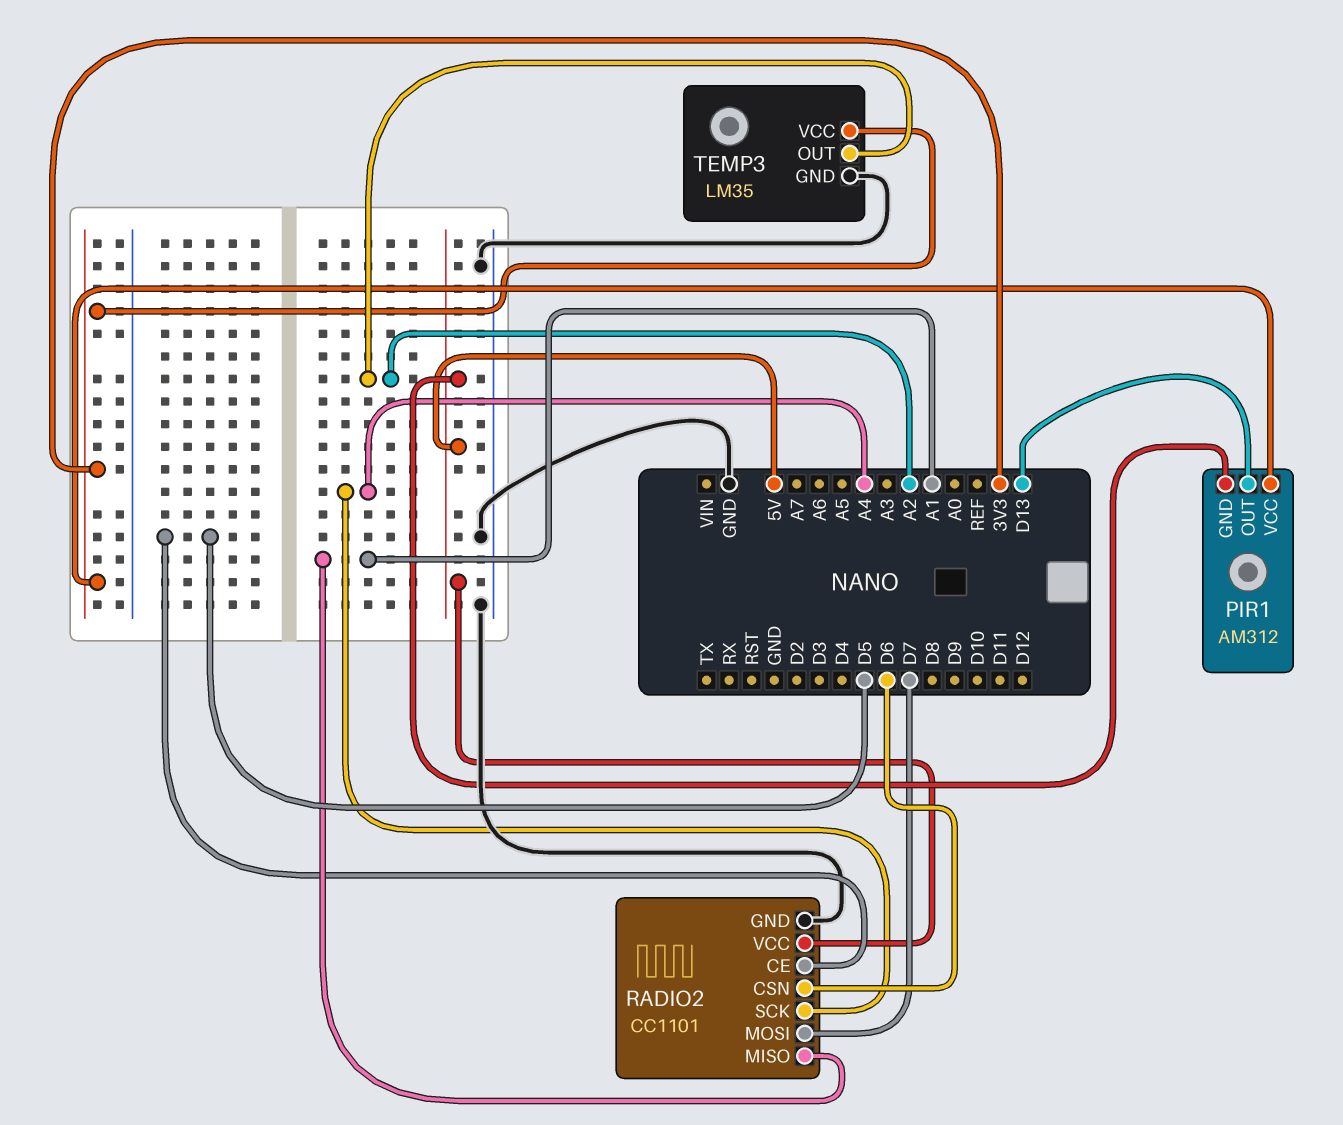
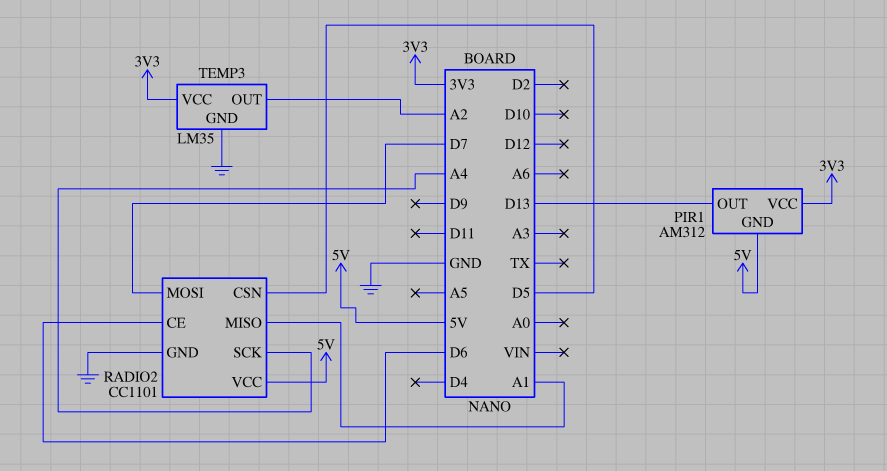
RADIO2 pin CE: D5 -> D6
RADIO2 pin CSN: D6 -> D5

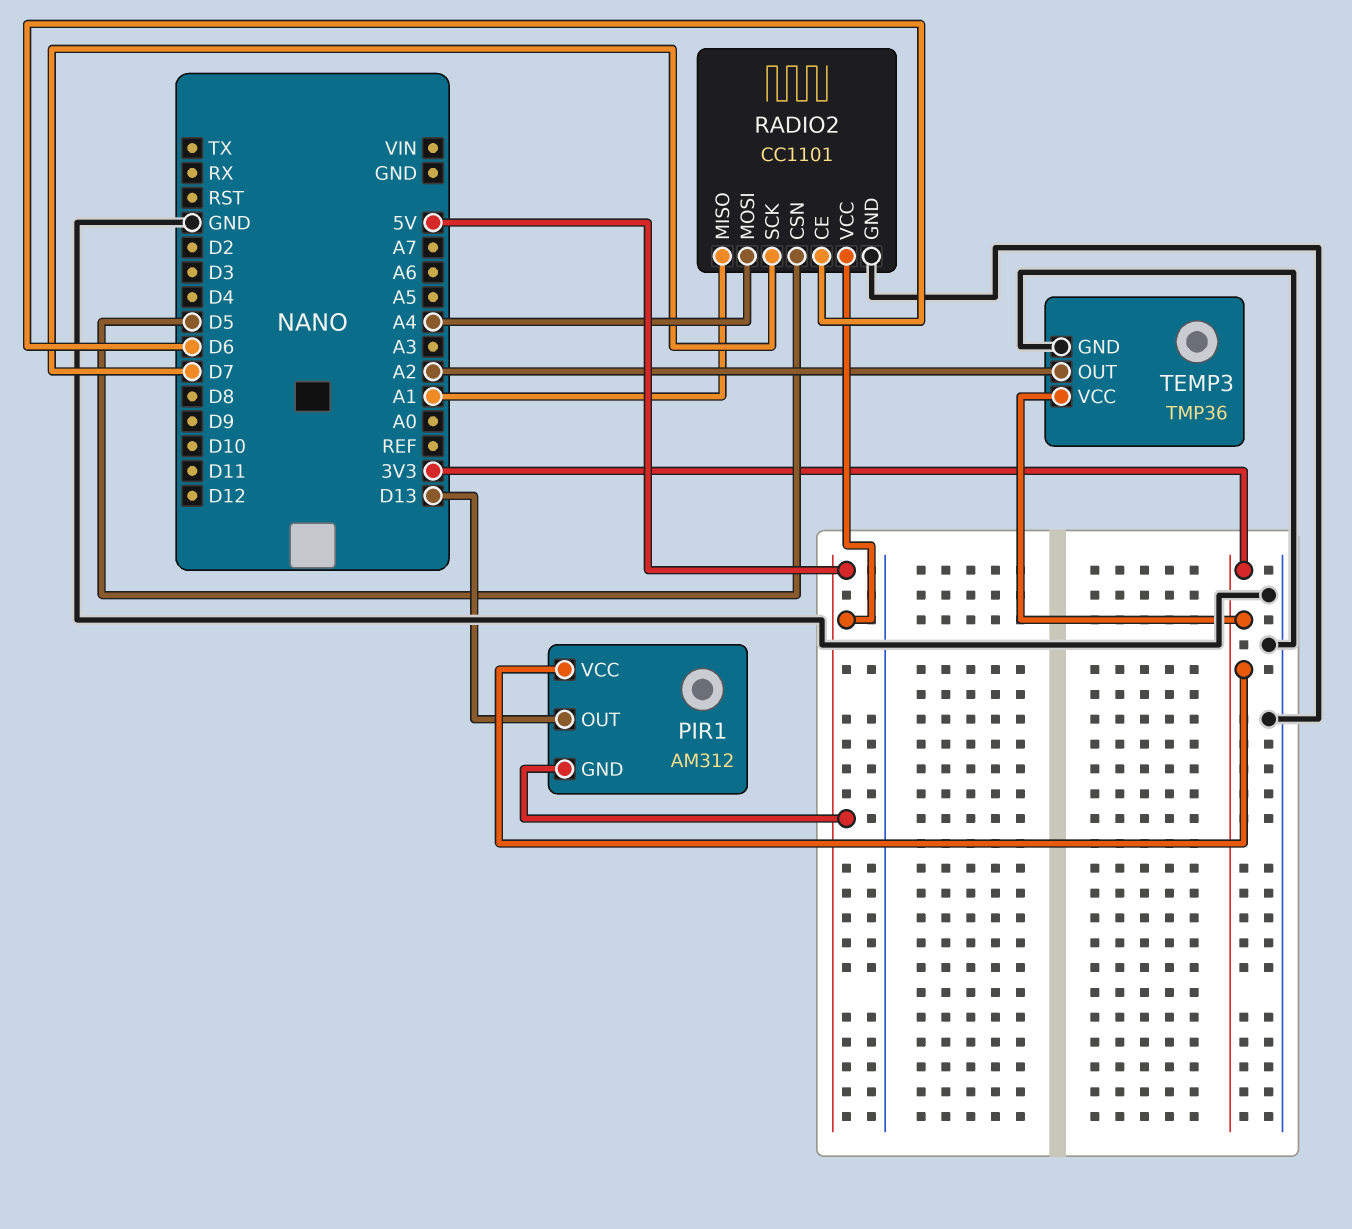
RADIO2 pin MOSI: D7 -> A4
RADIO2 pin SCK: A4 -> D7
TEMP3: LM35 -> TMP36

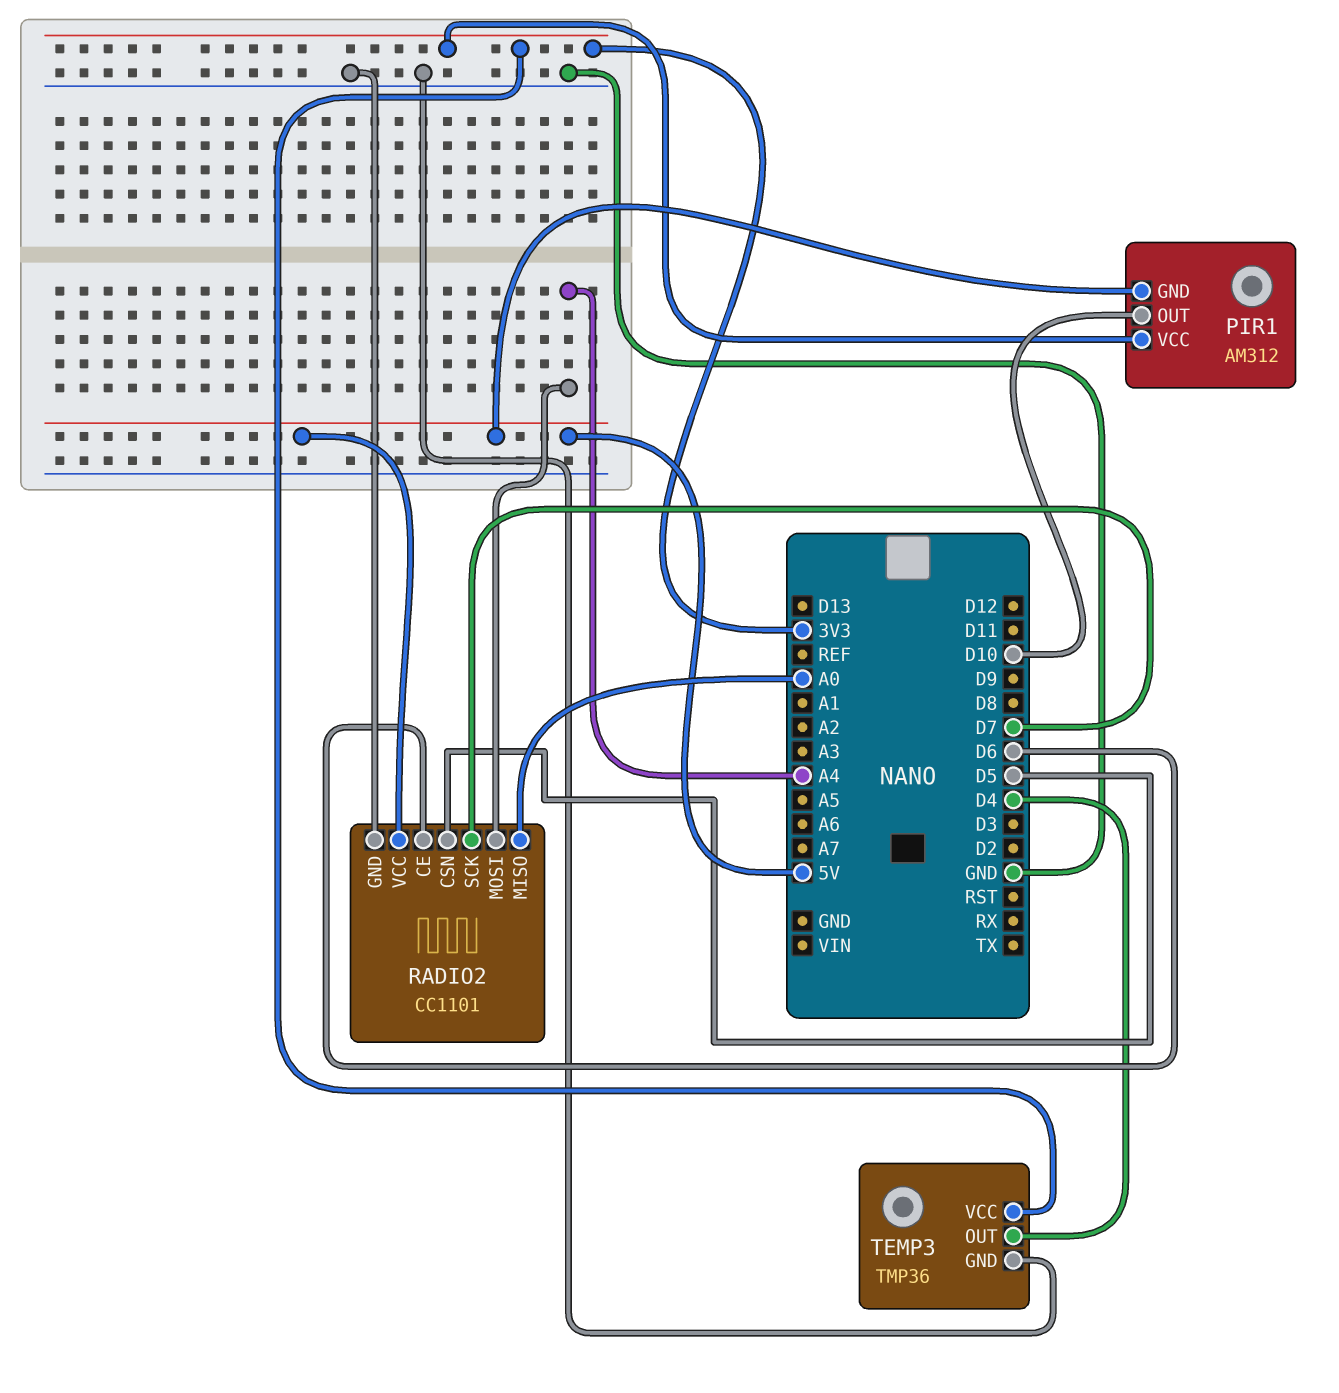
PIR1 pin OUT: D13 -> D10
RADIO2 pin MISO: A1 -> A0
TEMP3 pin OUT: A2 -> D4

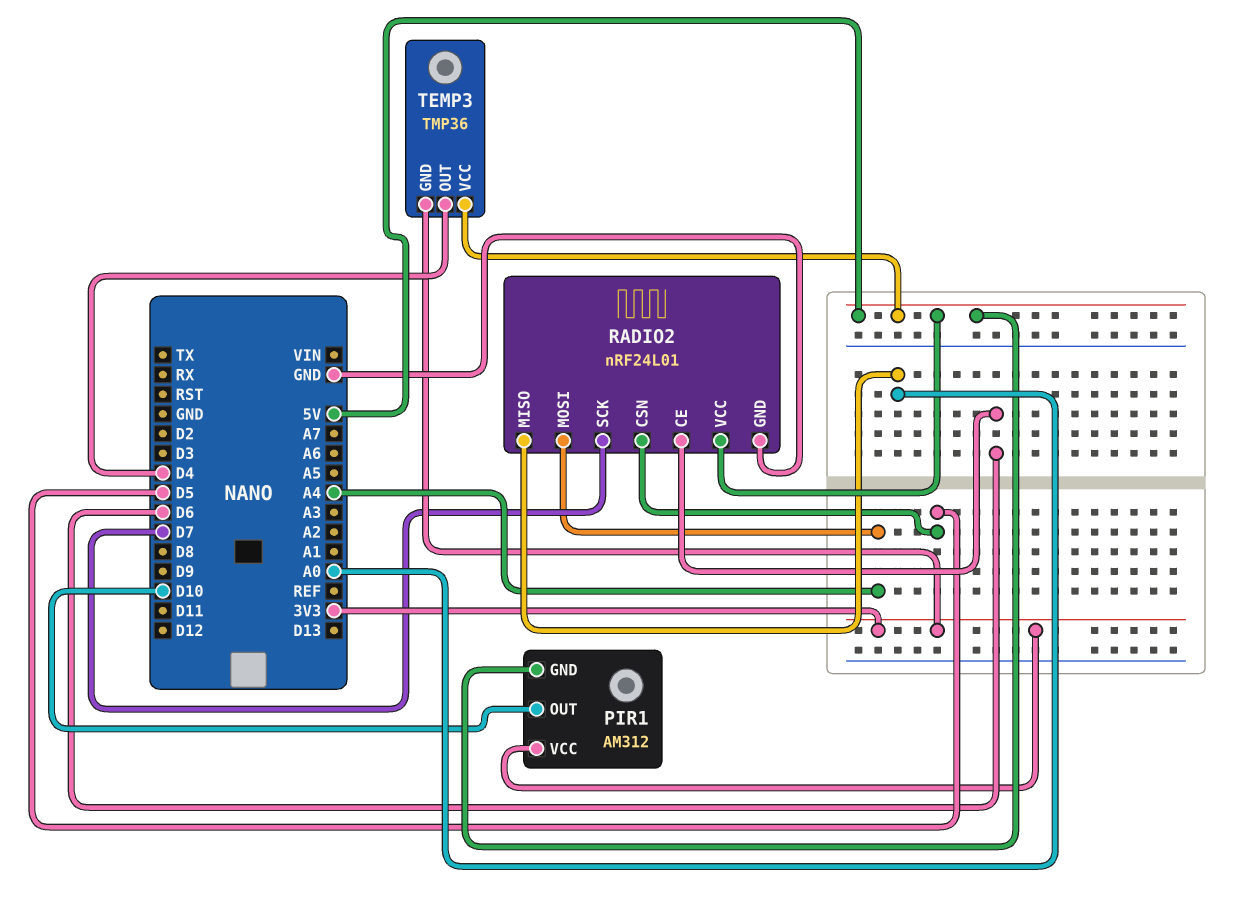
RADIO2: CC1101 -> nRF24L01
TEMP3 pin GND: GND -> 3V3
TEMP3 pin VCC: 3V3 -> 5V

